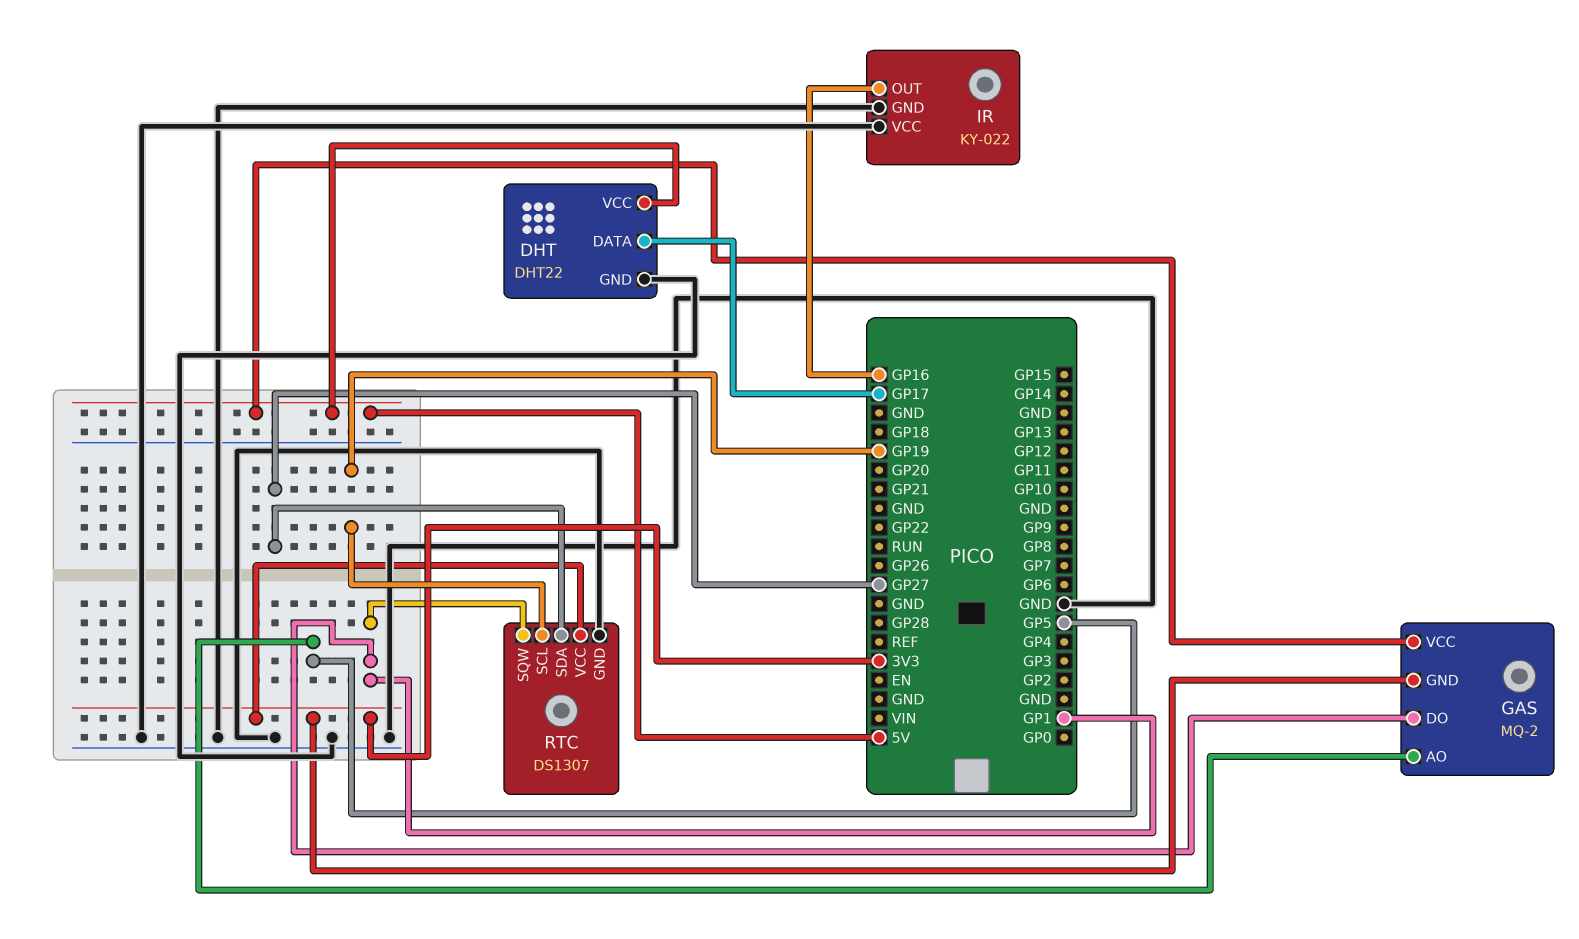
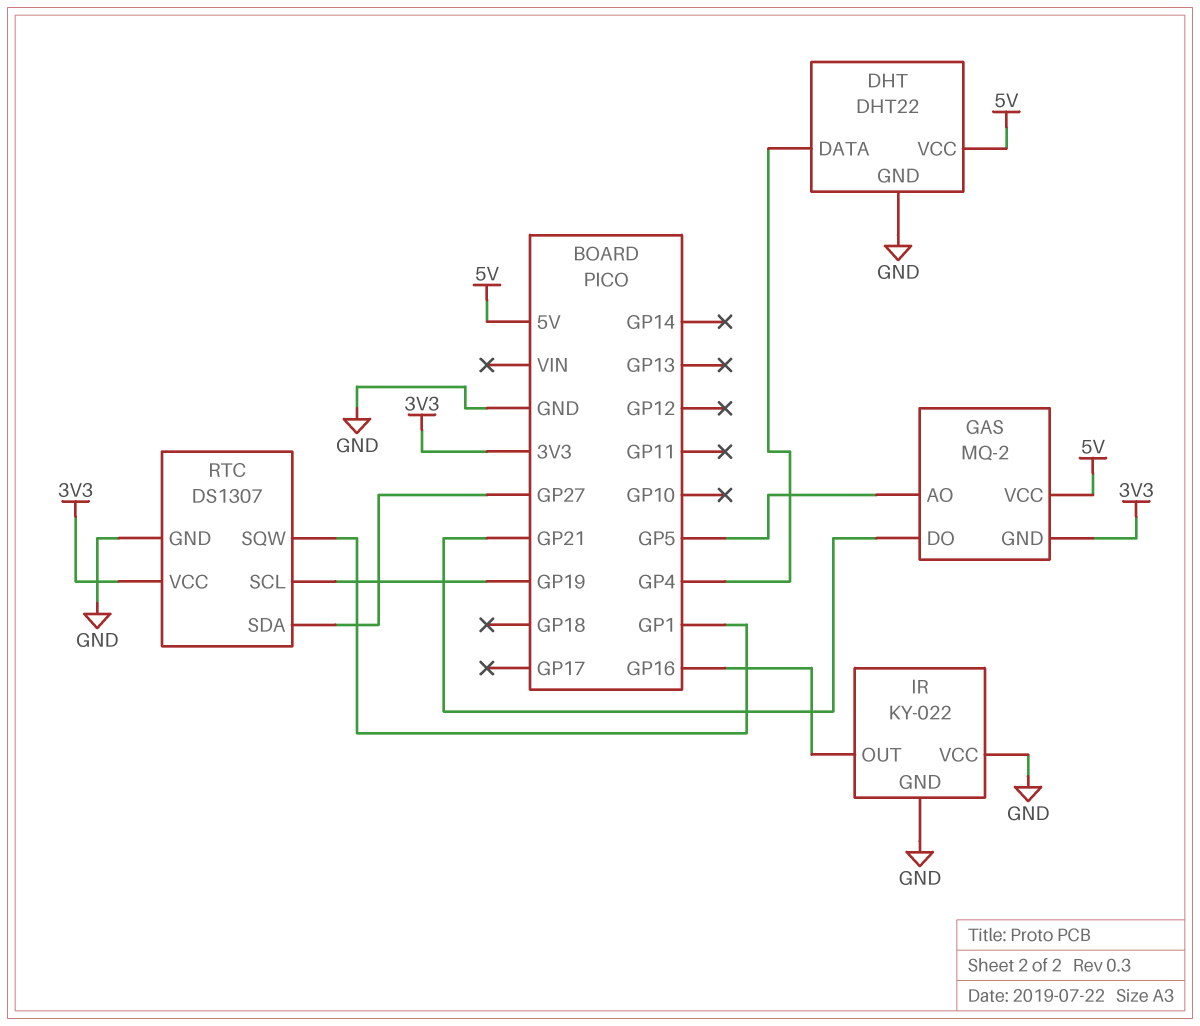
DHT pin DATA: GP17 -> GP4
GAS pin DO: GP1 -> GP21

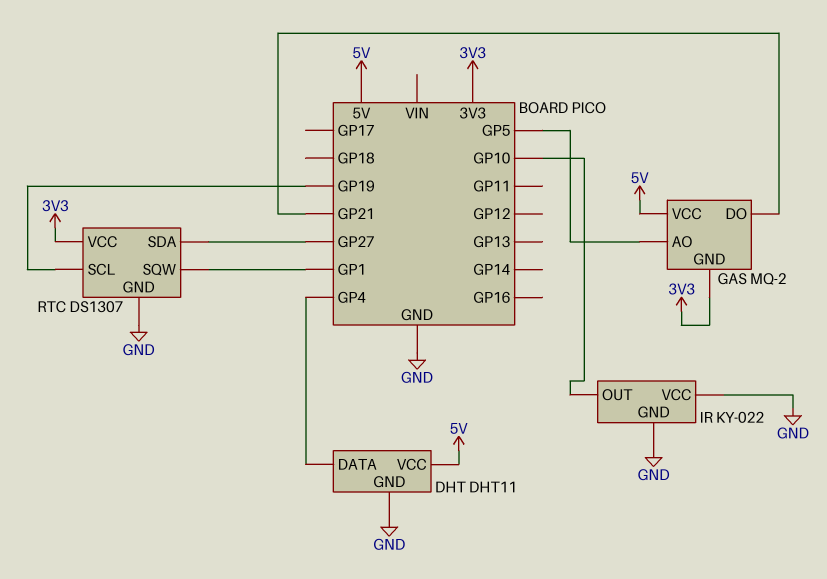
DHT: DHT22 -> DHT11
IR pin OUT: GP16 -> GP10

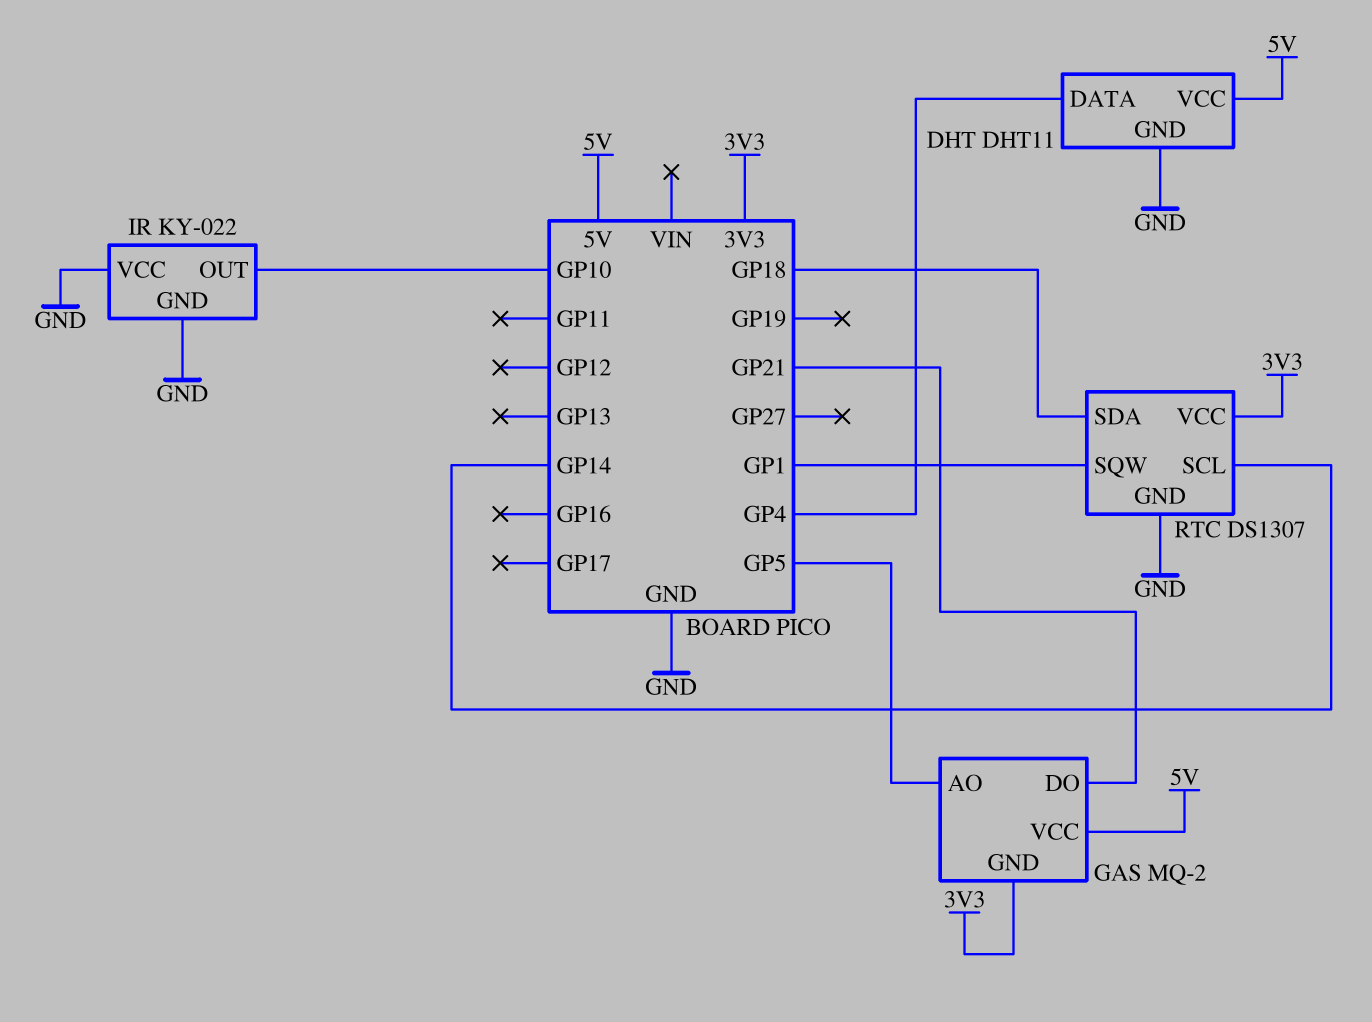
RTC pin SCL: GP19 -> GP14
RTC pin SDA: GP27 -> GP18

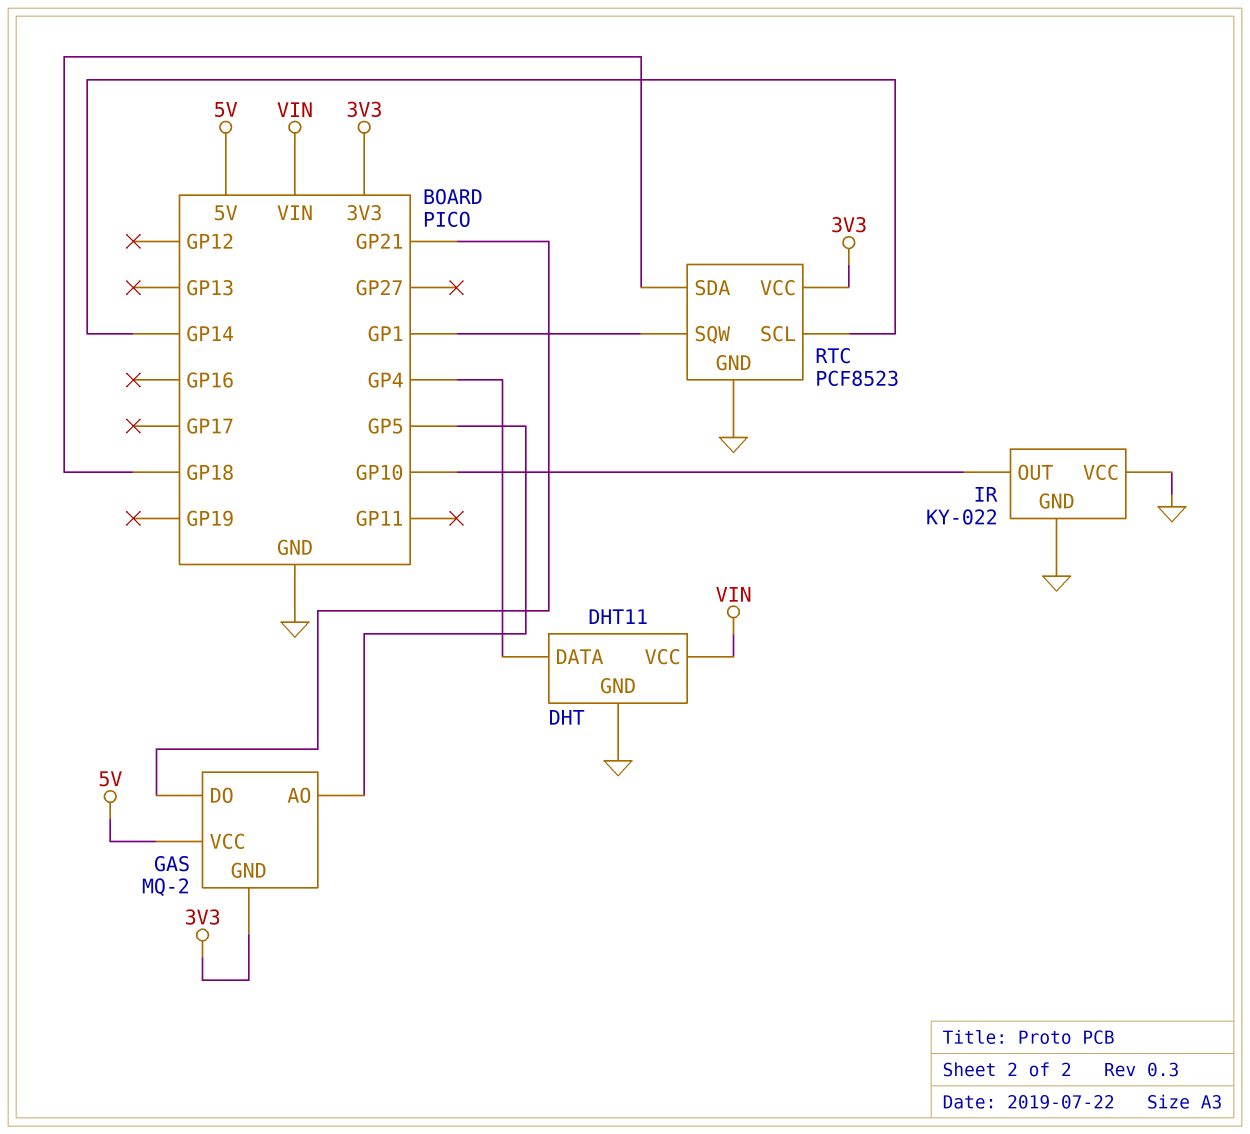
DHT pin VCC: 5V -> VIN
RTC: DS1307 -> PCF8523

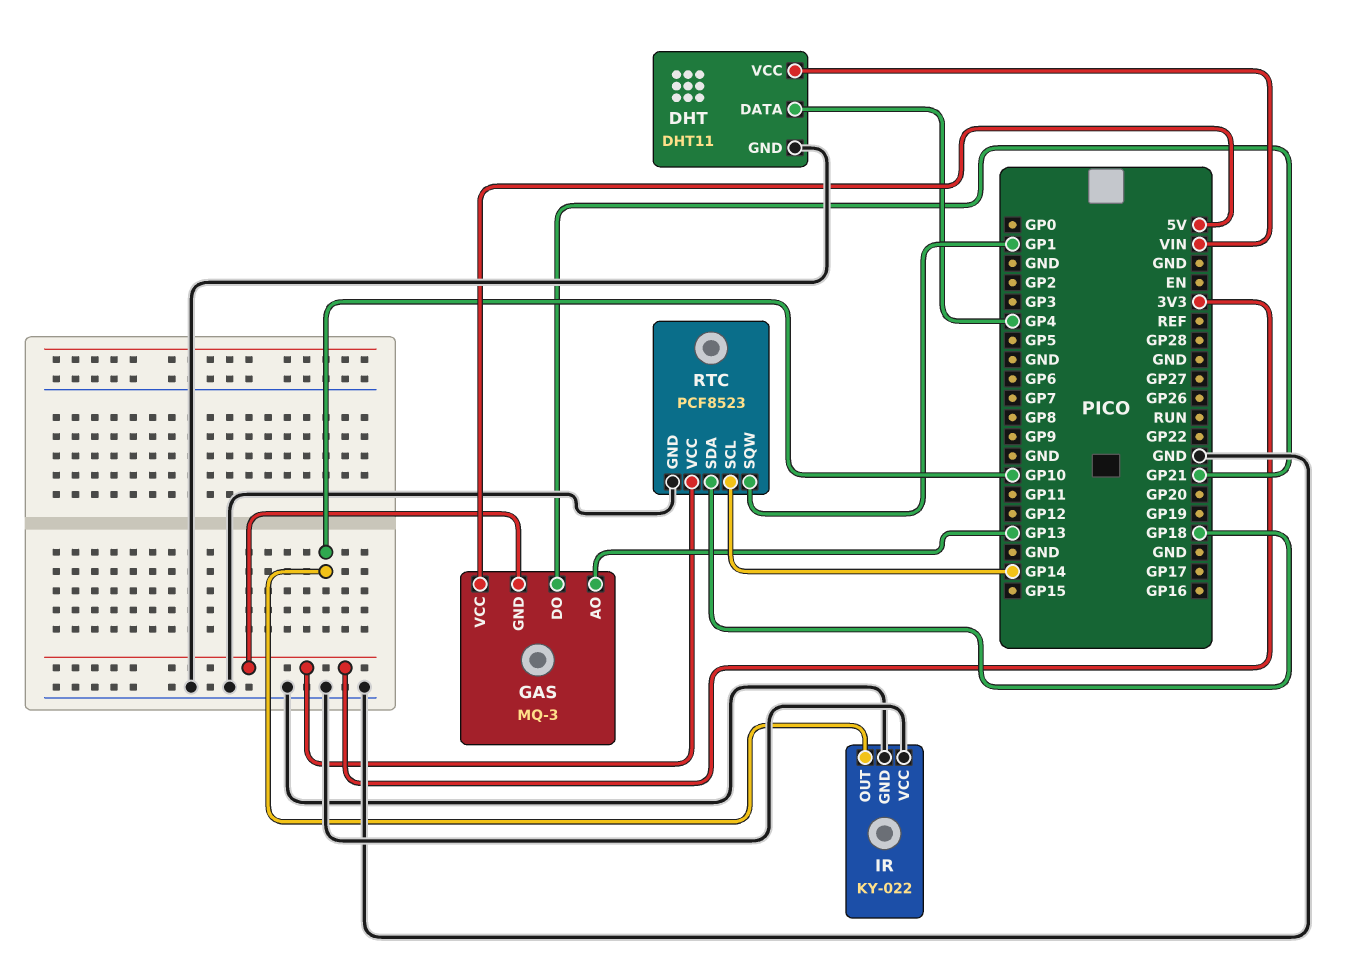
GAS: MQ-2 -> MQ-3
GAS pin AO: GP5 -> GP13

